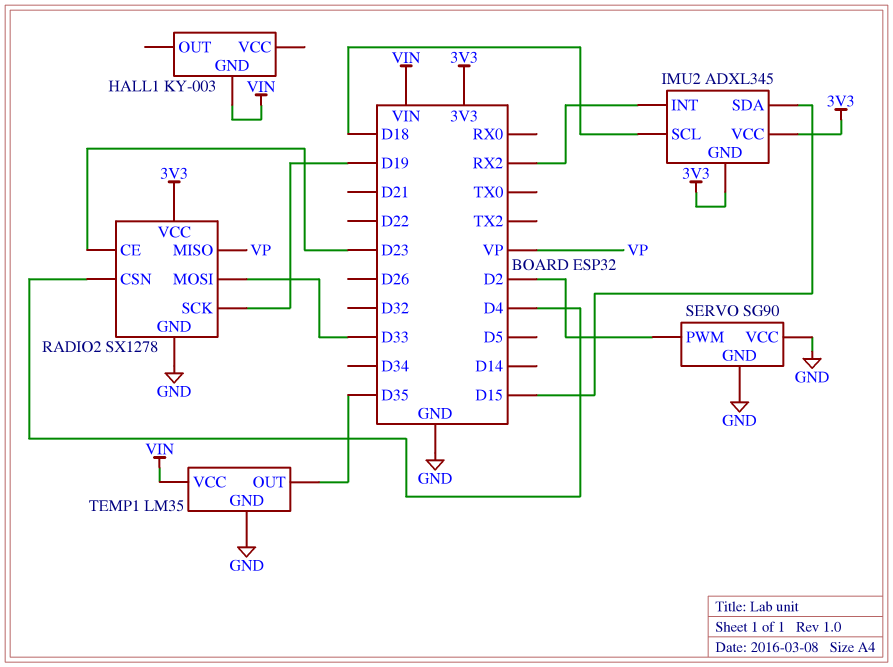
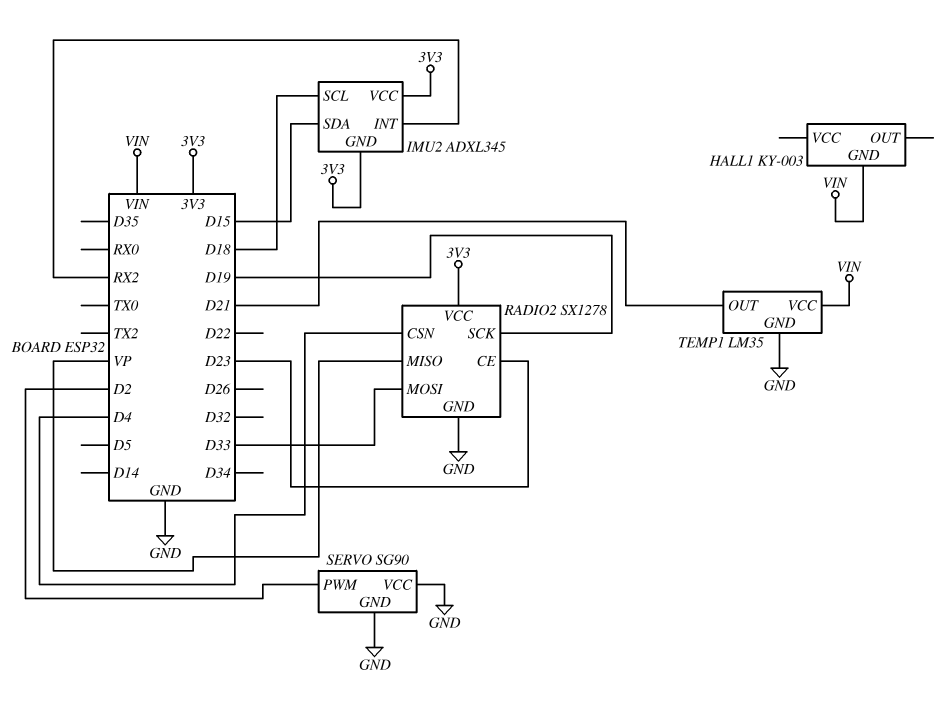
TEMP1 pin OUT: D35 -> D21

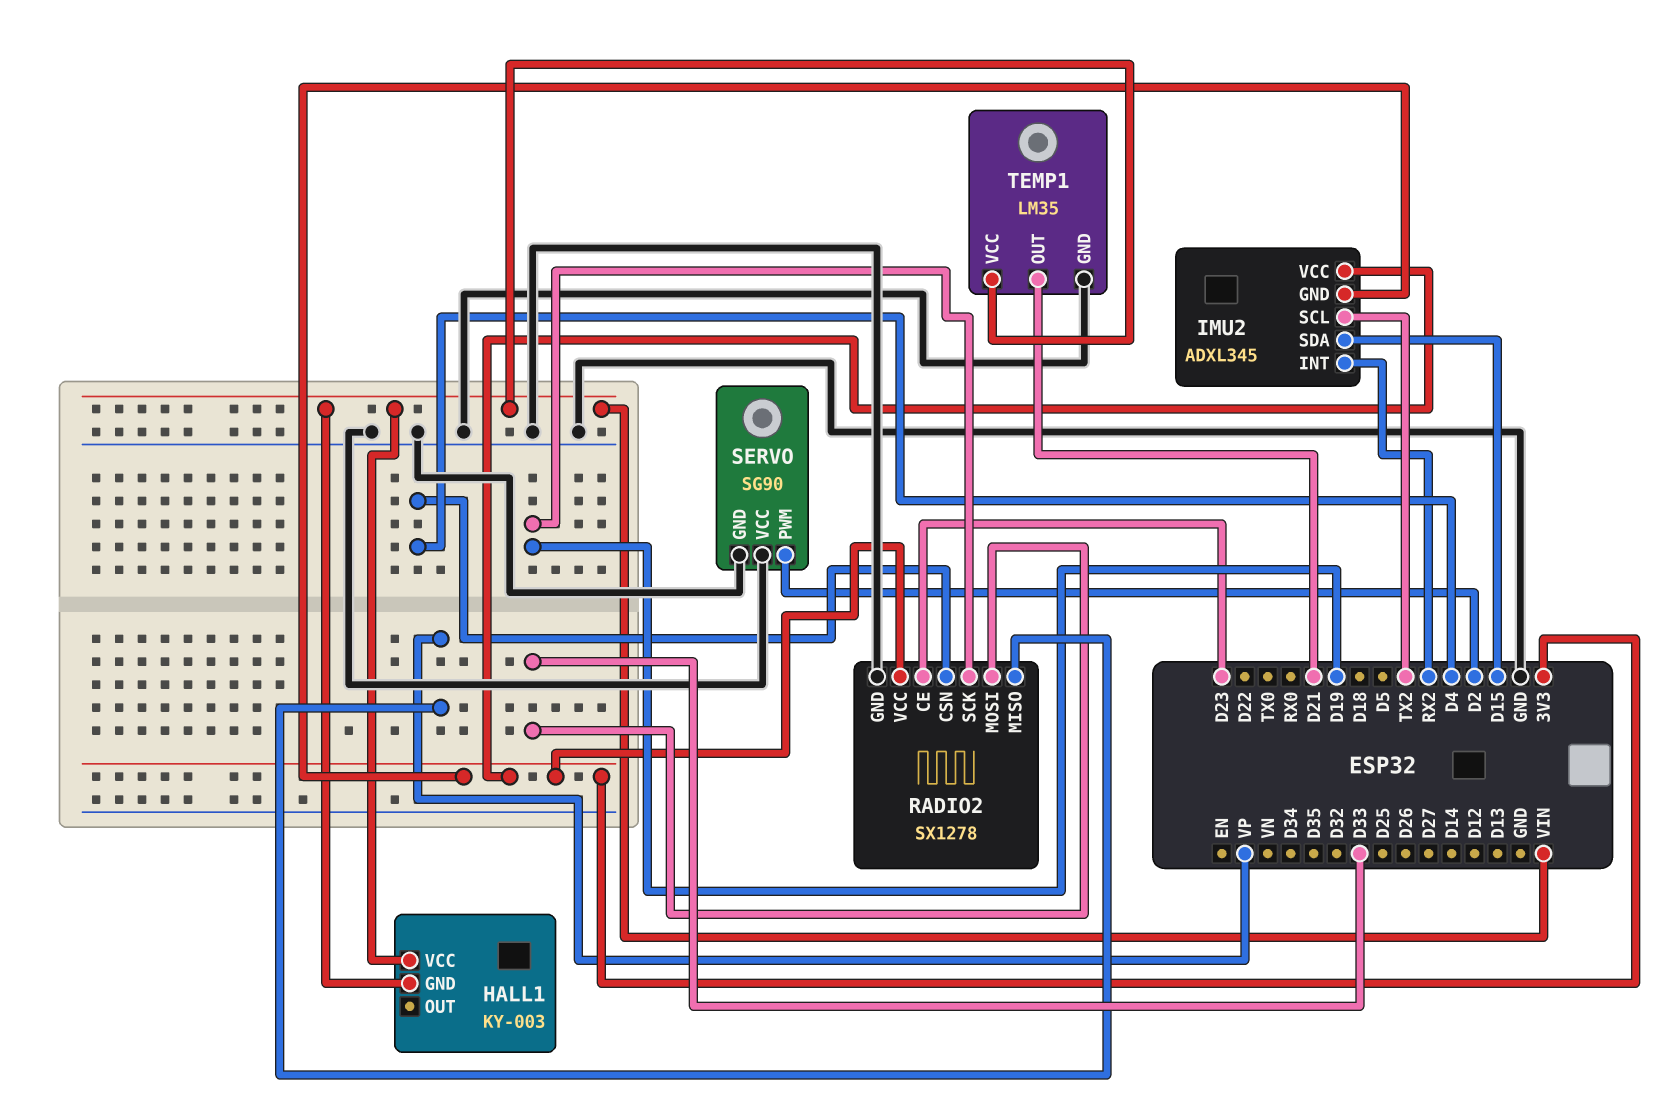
HALL1 pin VCC: none -> VIN
IMU2 pin SCL: D18 -> TX2

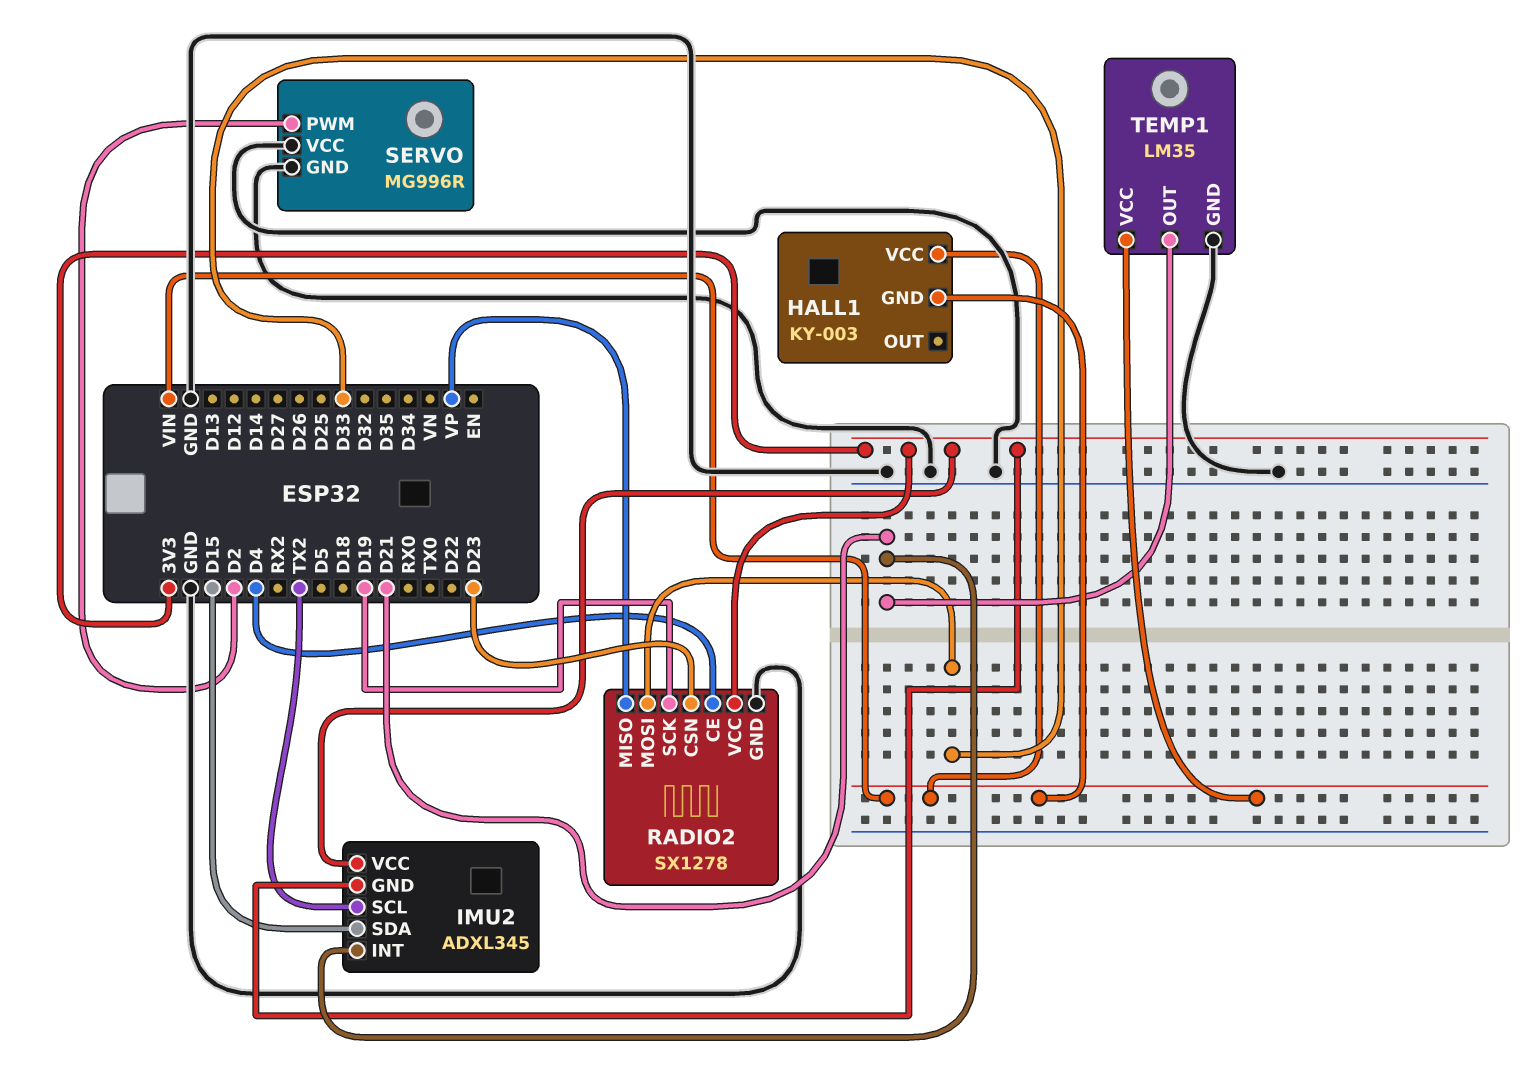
IMU2 pin INT: RX2 -> D21
RADIO2 pin CE: D23 -> D4
RADIO2 pin CSN: D4 -> D23
SERVO: SG90 -> MG996R

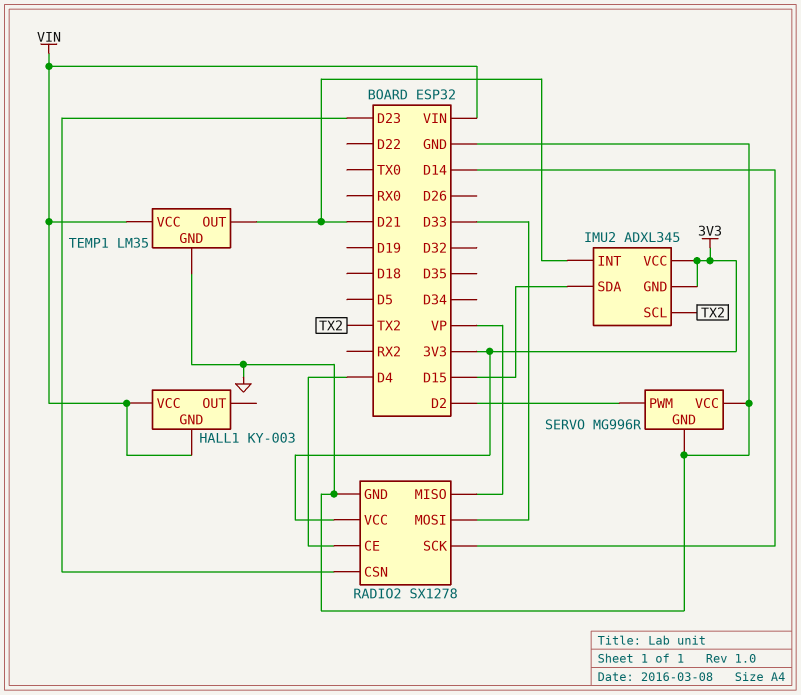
RADIO2 pin SCK: D19 -> D14

